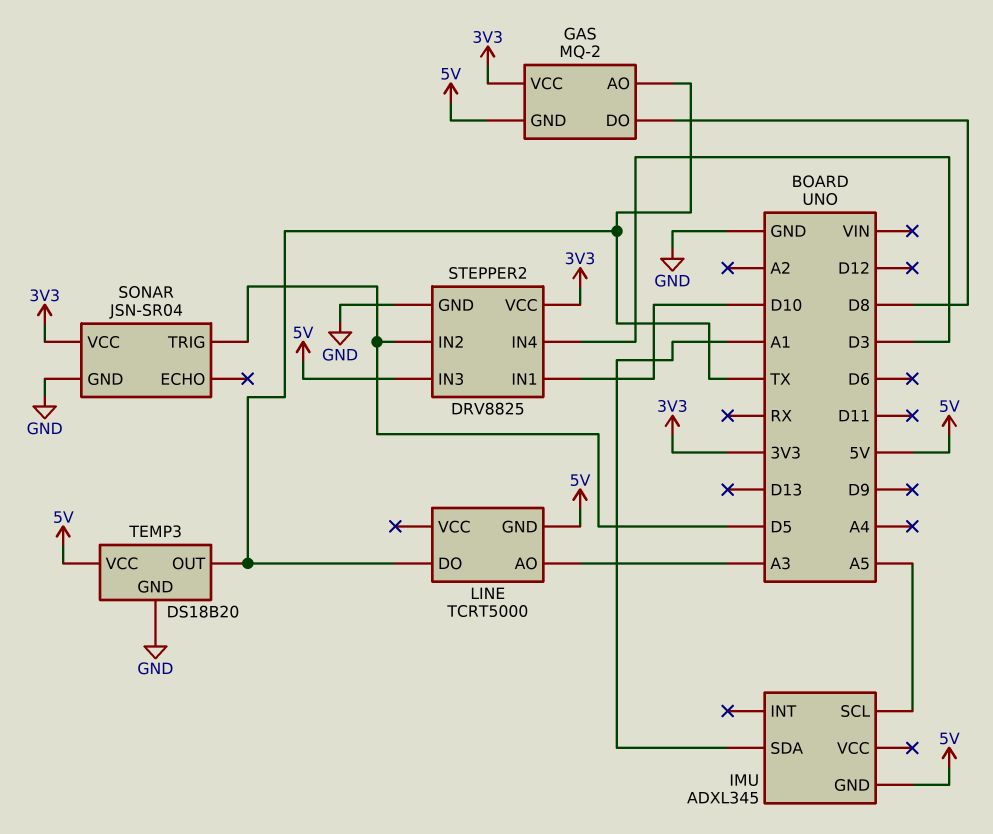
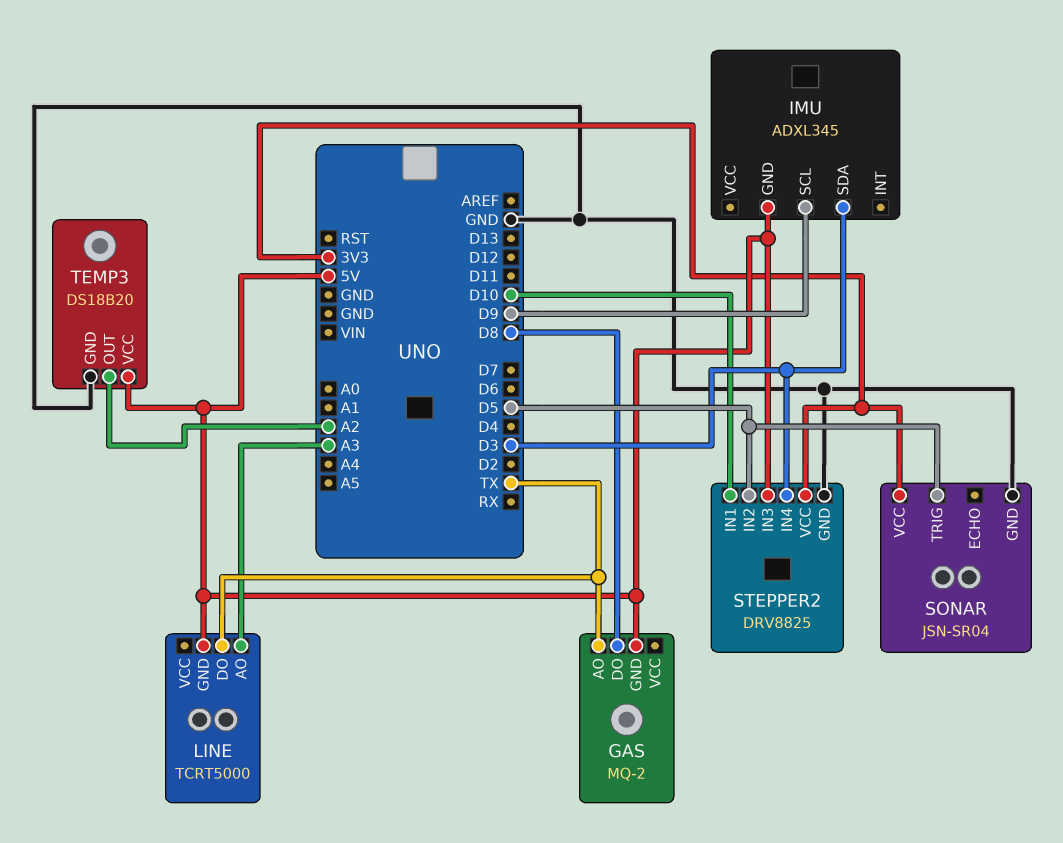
GAS pin VCC: 3V3 -> none
IMU pin SCL: A5 -> D9
IMU pin SDA: A1 -> D3
TEMP3 pin OUT: TX -> A2

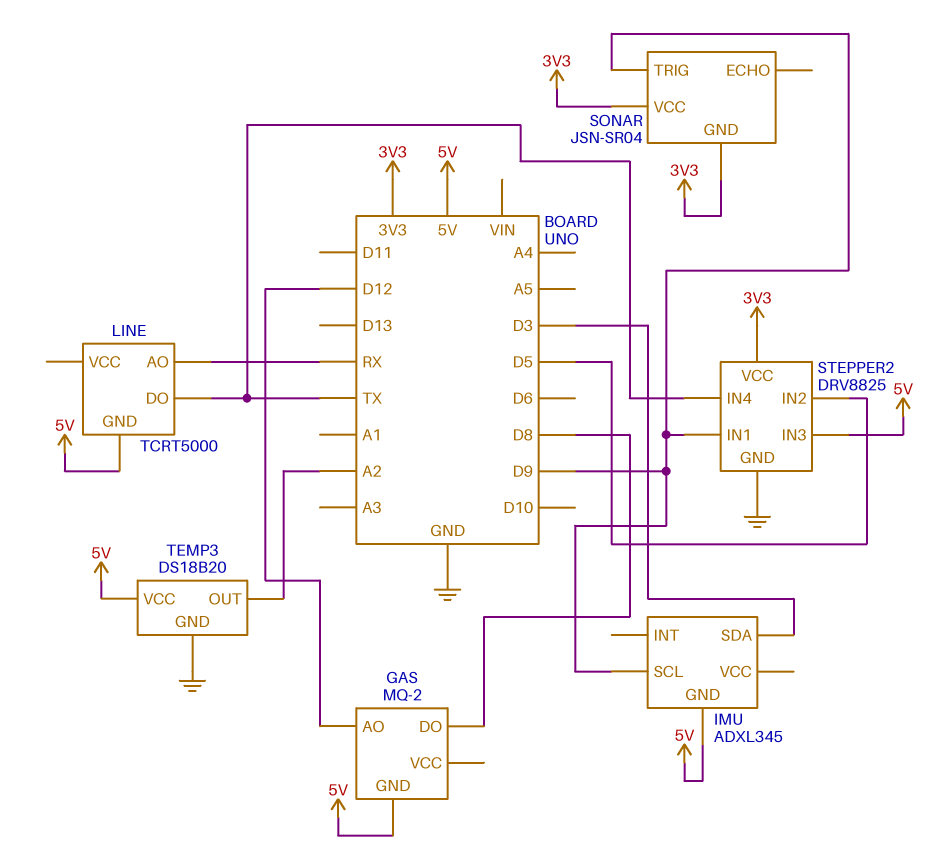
GAS pin AO: TX -> D12
LINE pin AO: A3 -> RX
SONAR pin GND: GND -> 3V3
SONAR pin TRIG: D5 -> D9
STEPPER2 pin IN1: D10 -> D9
STEPPER2 pin IN4: D3 -> TX

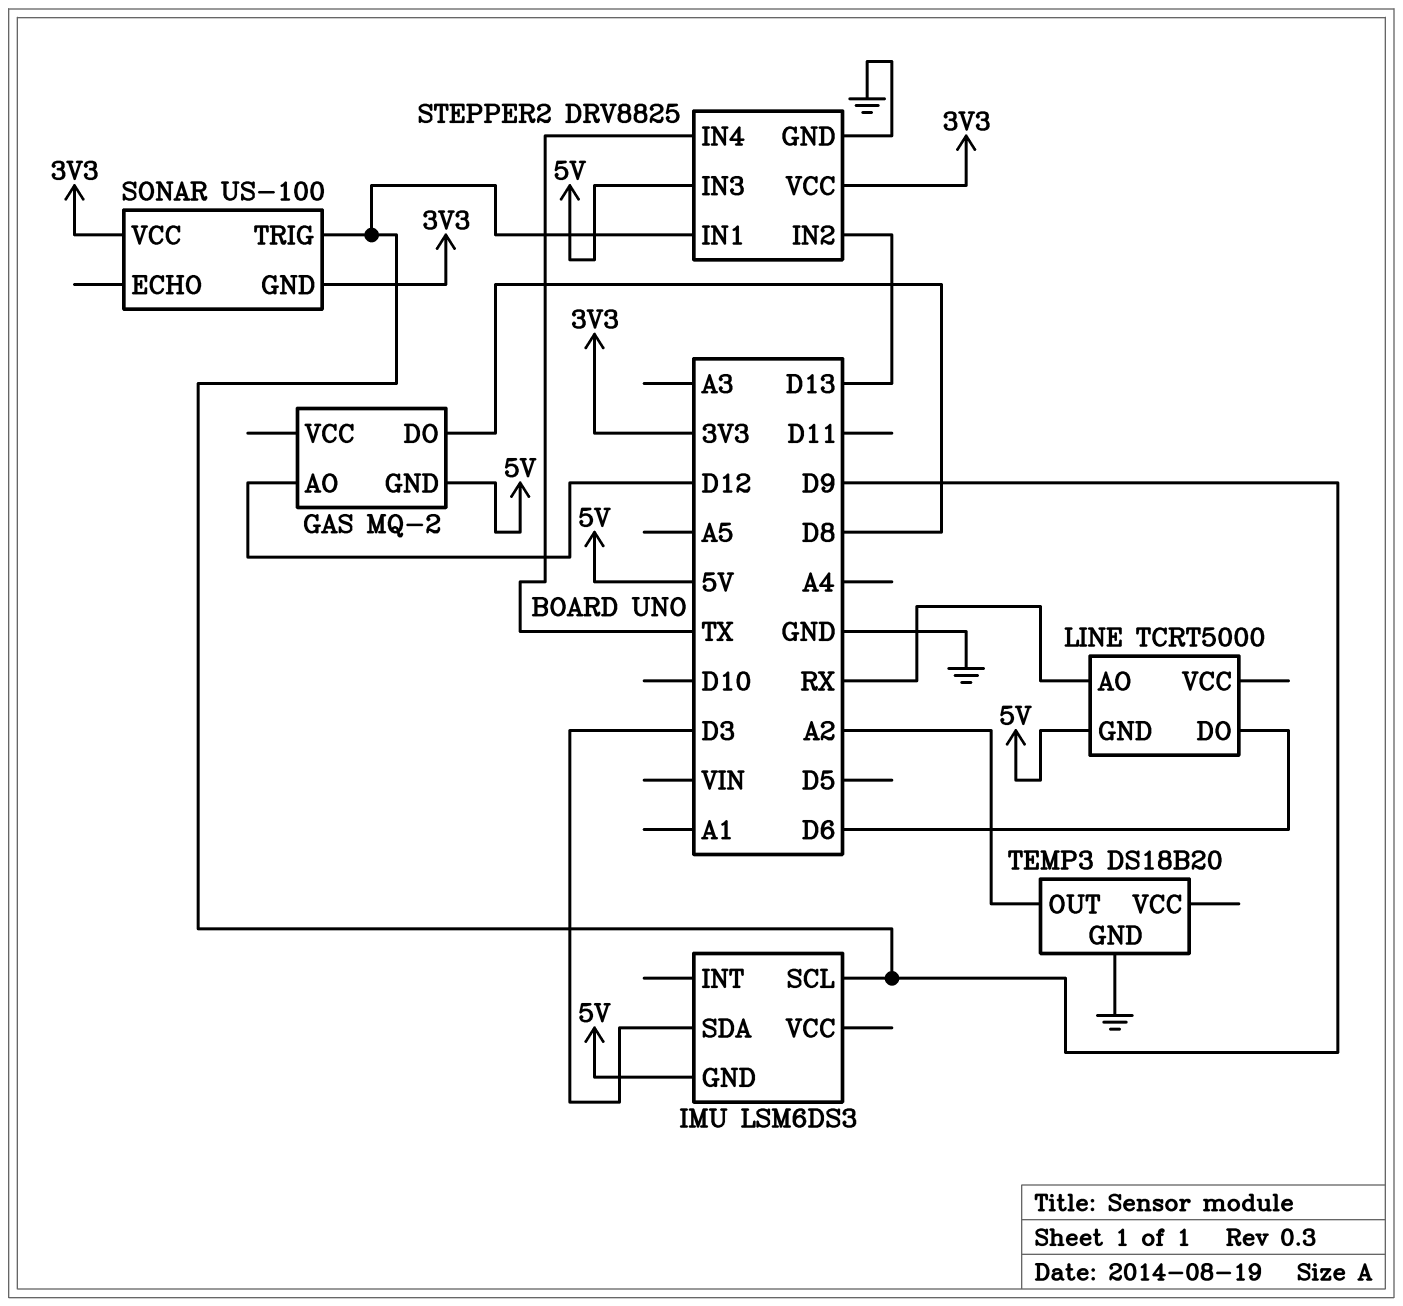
IMU: ADXL345 -> LSM6DS3
LINE pin DO: TX -> D6
SONAR: JSN-SR04 -> US-100
STEPPER2 pin IN2: D5 -> D13
TEMP3 pin VCC: 5V -> none

